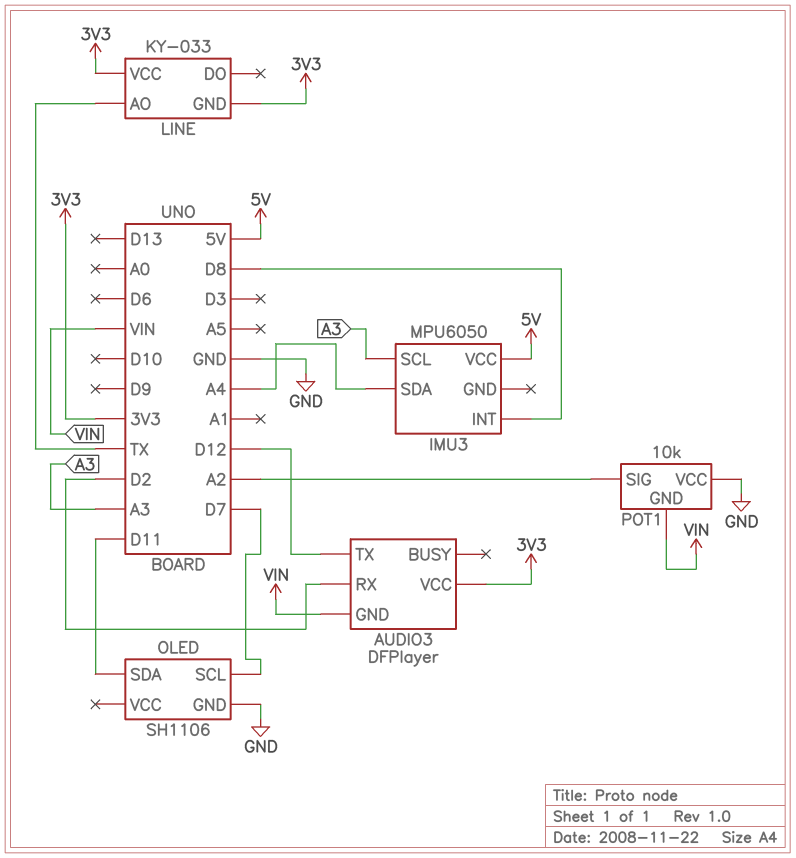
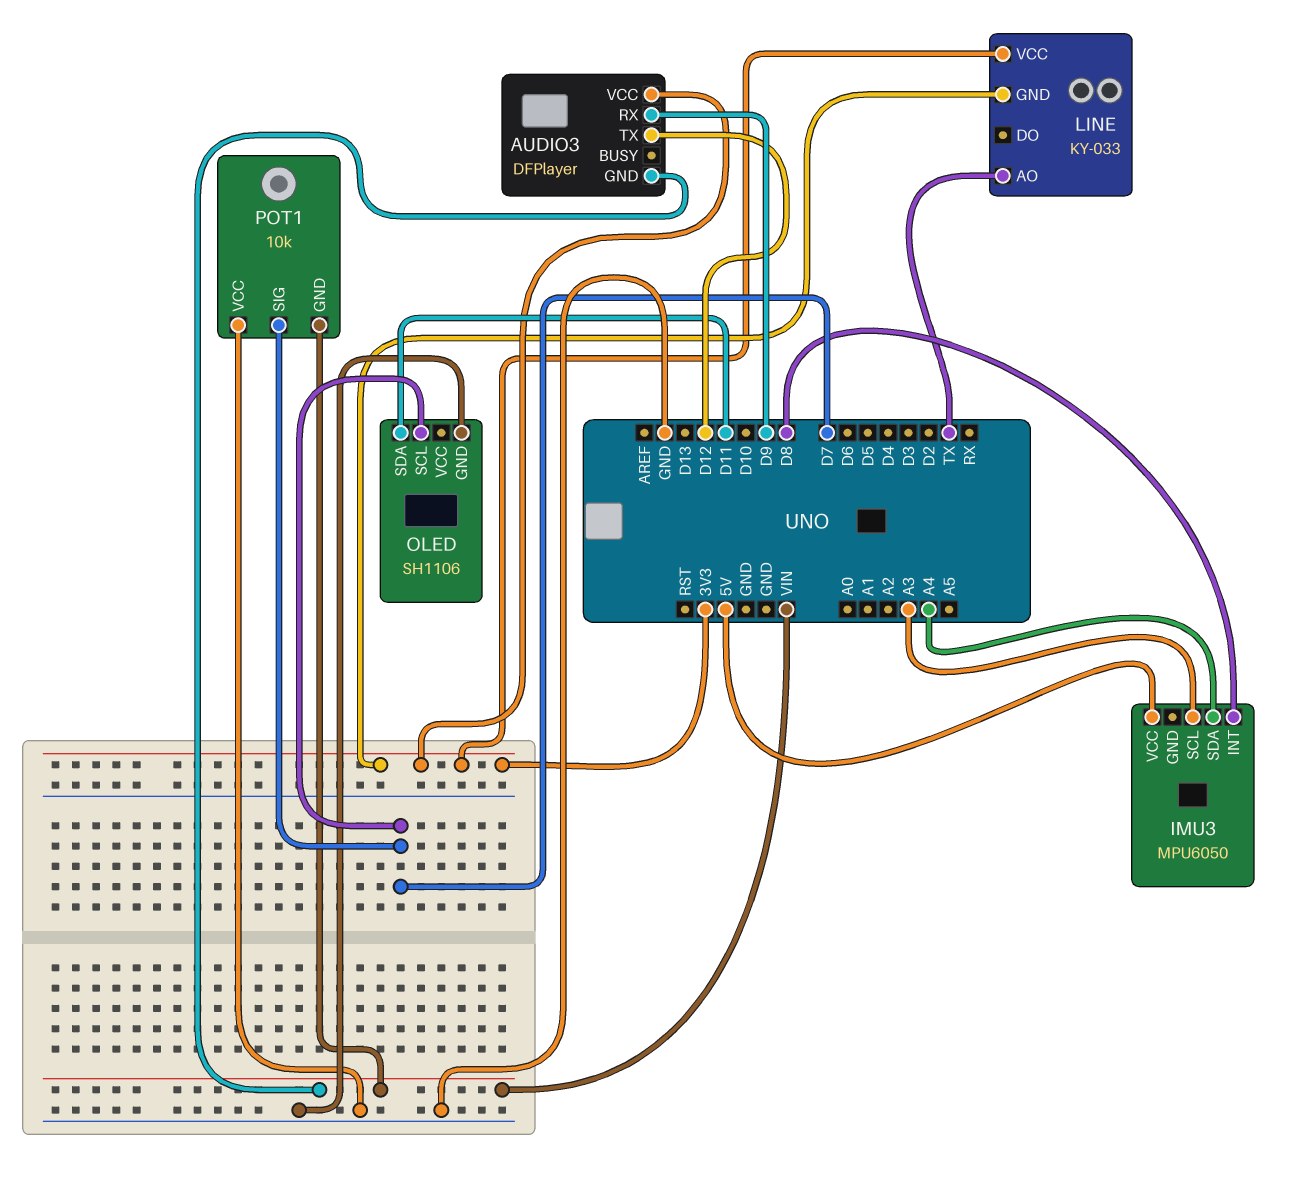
AUDIO3 pin RX: D2 -> D9
POT1 pin SIG: A2 -> D7

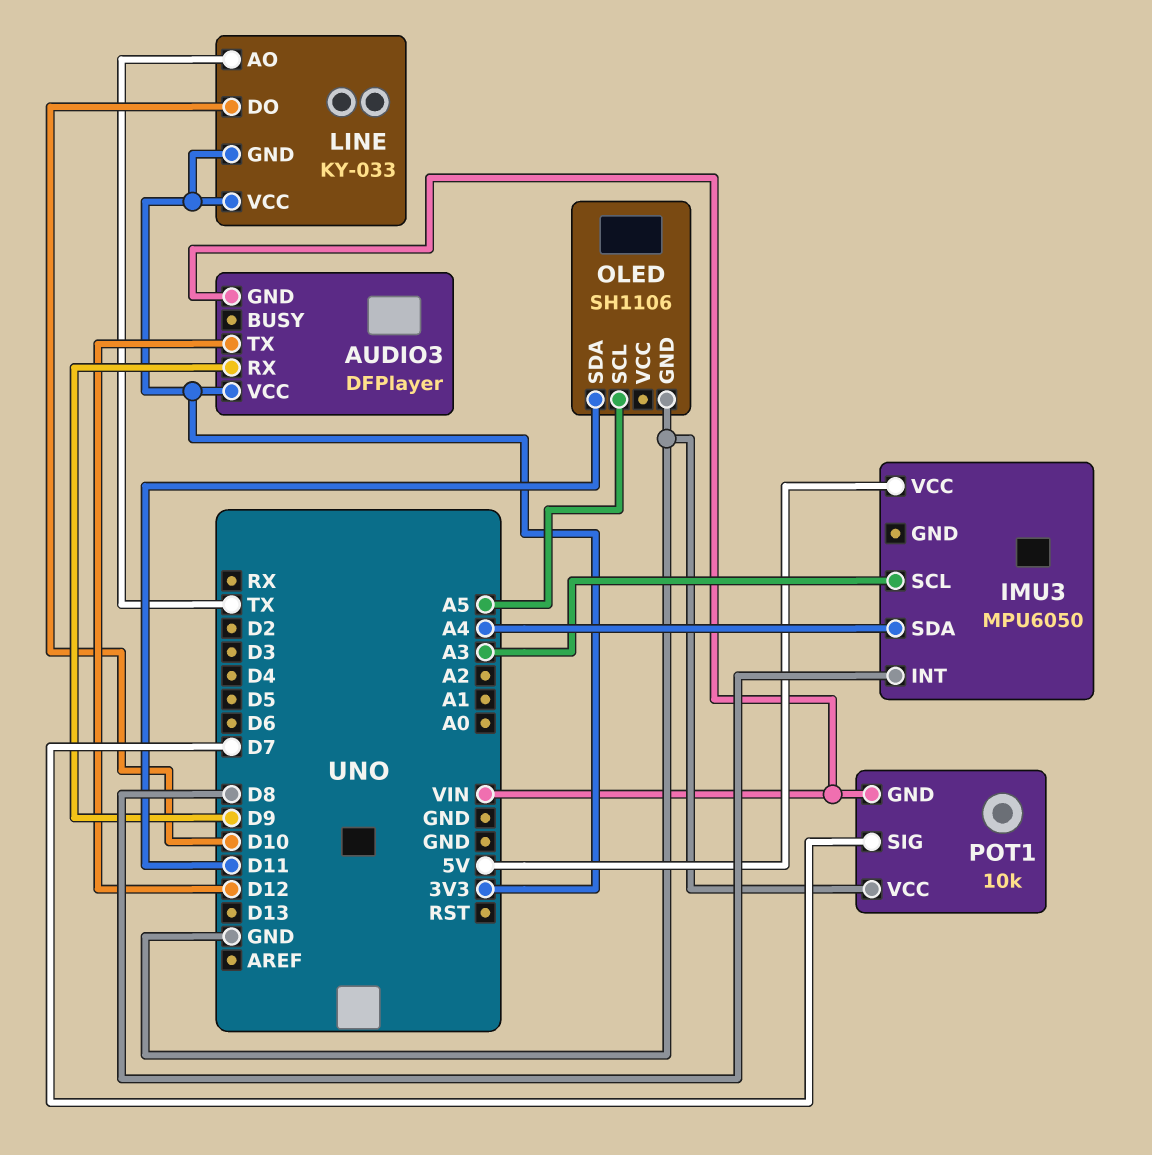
LINE pin DO: none -> D10
OLED pin SCL: D7 -> A5

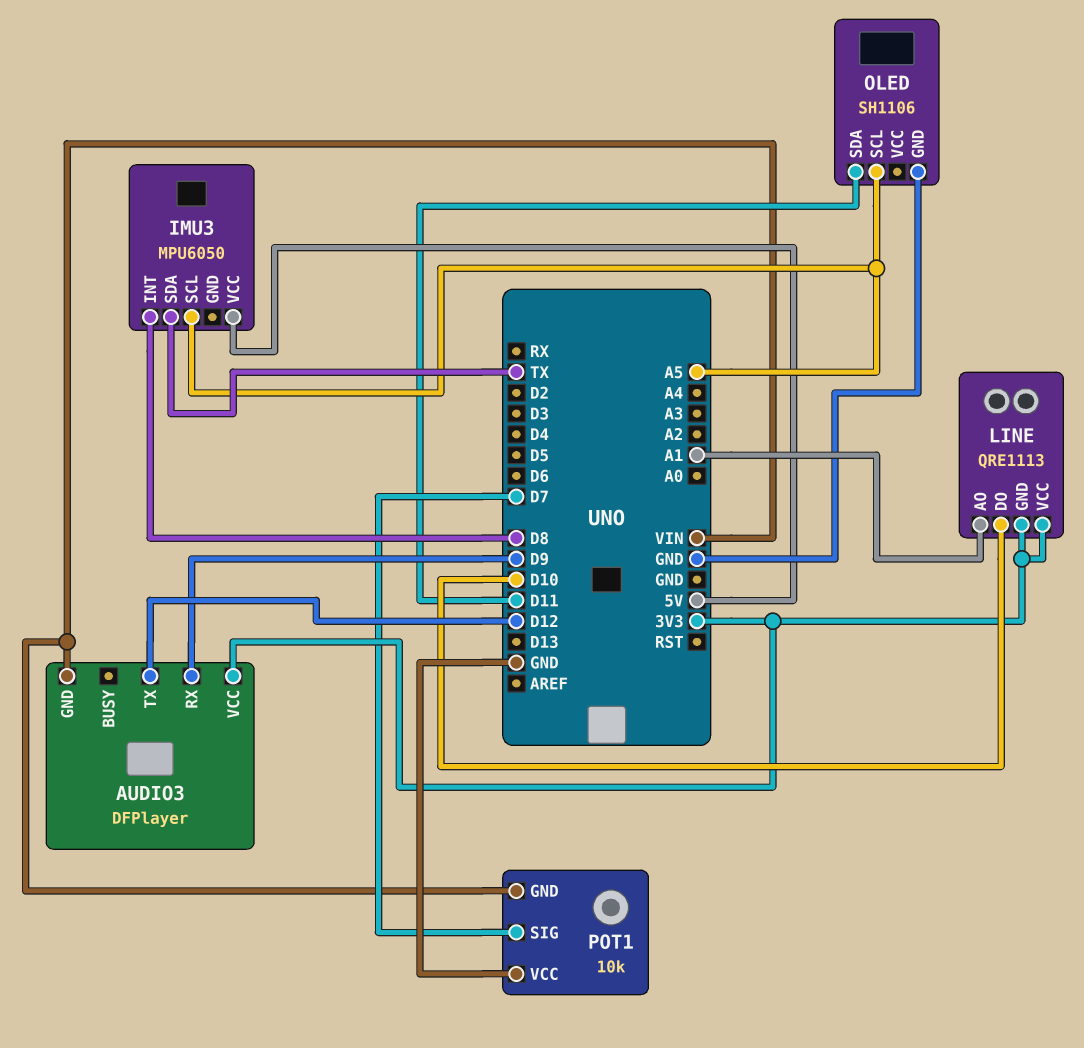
IMU3 pin SCL: A3 -> A5
IMU3 pin SDA: A4 -> TX
LINE: KY-033 -> QRE1113
LINE pin AO: TX -> A1

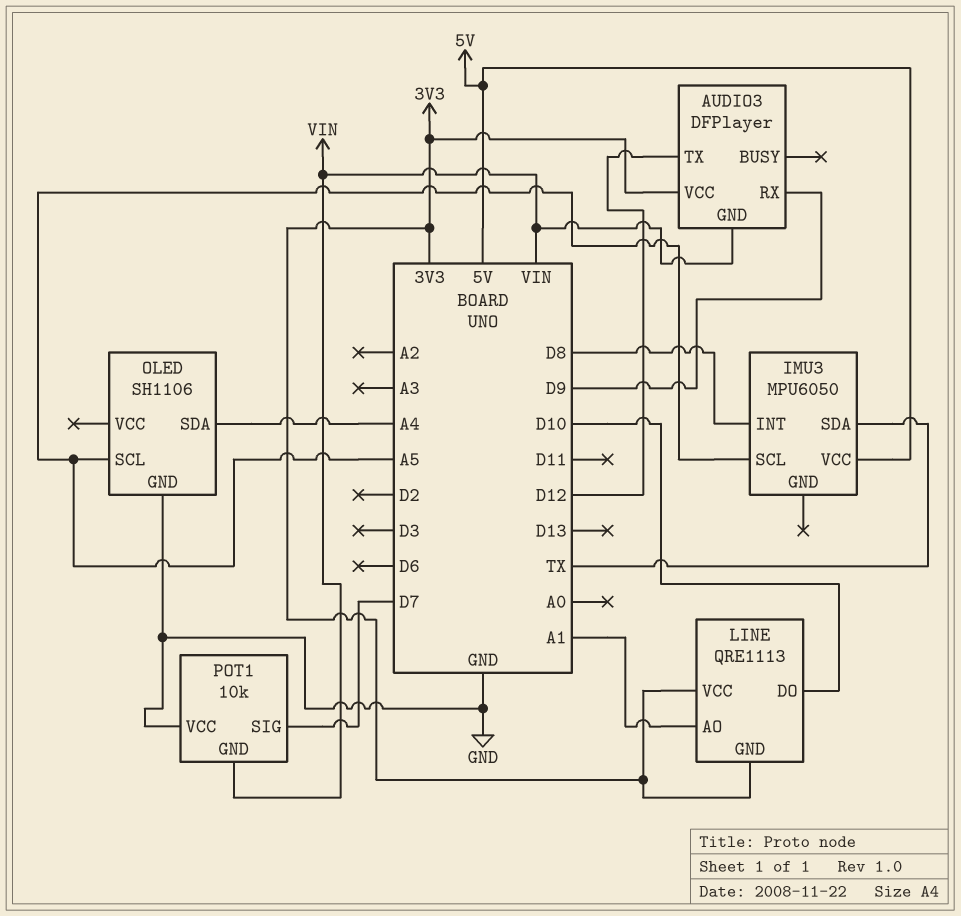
OLED pin SDA: D11 -> A4

